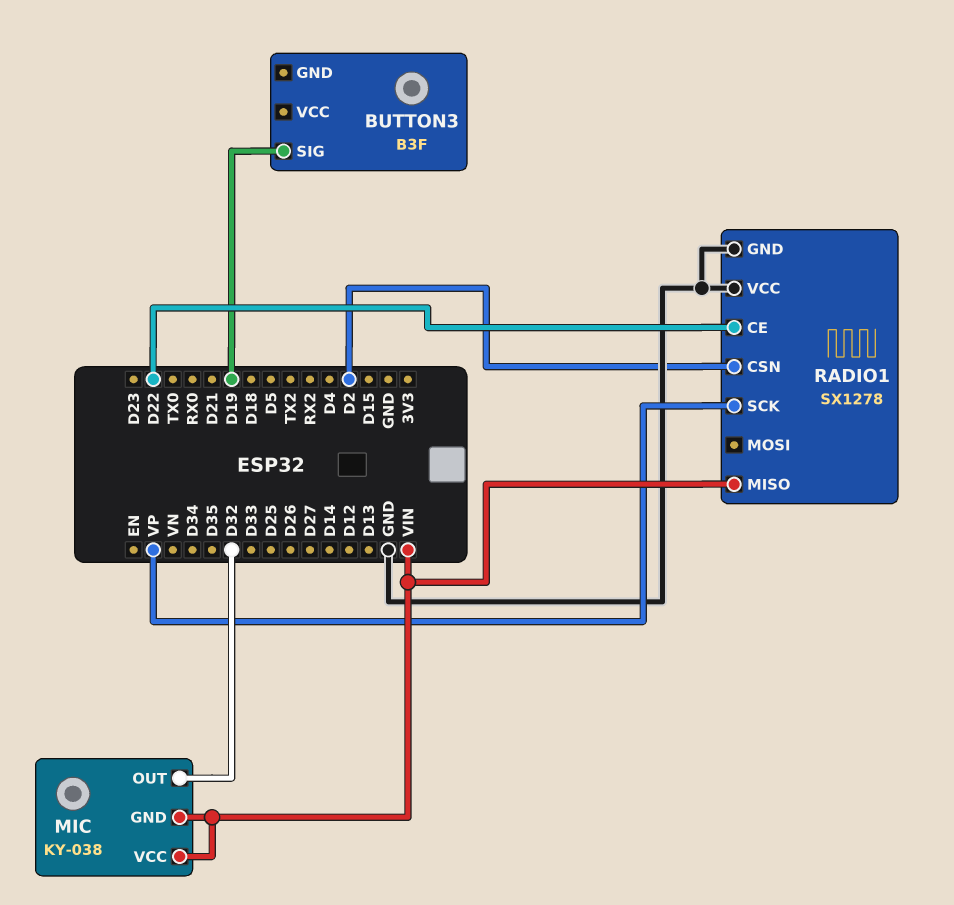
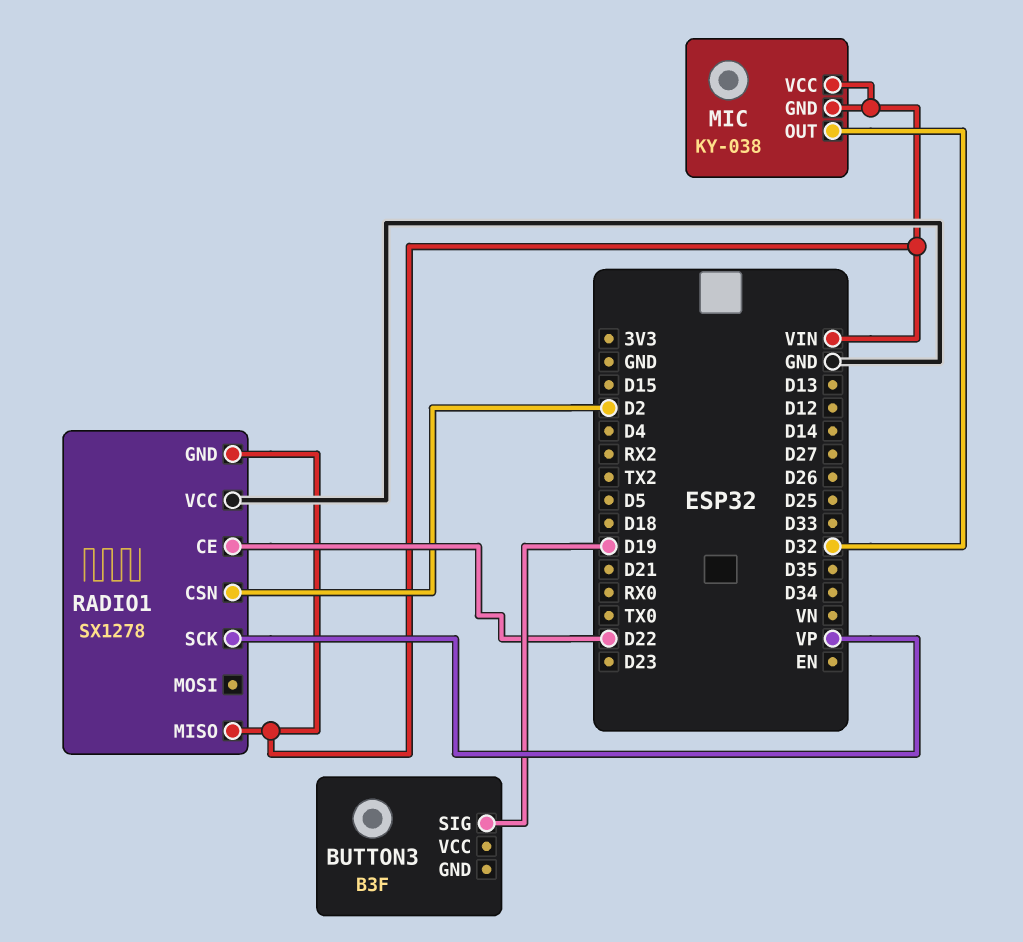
RADIO1 pin GND: GND -> VIN

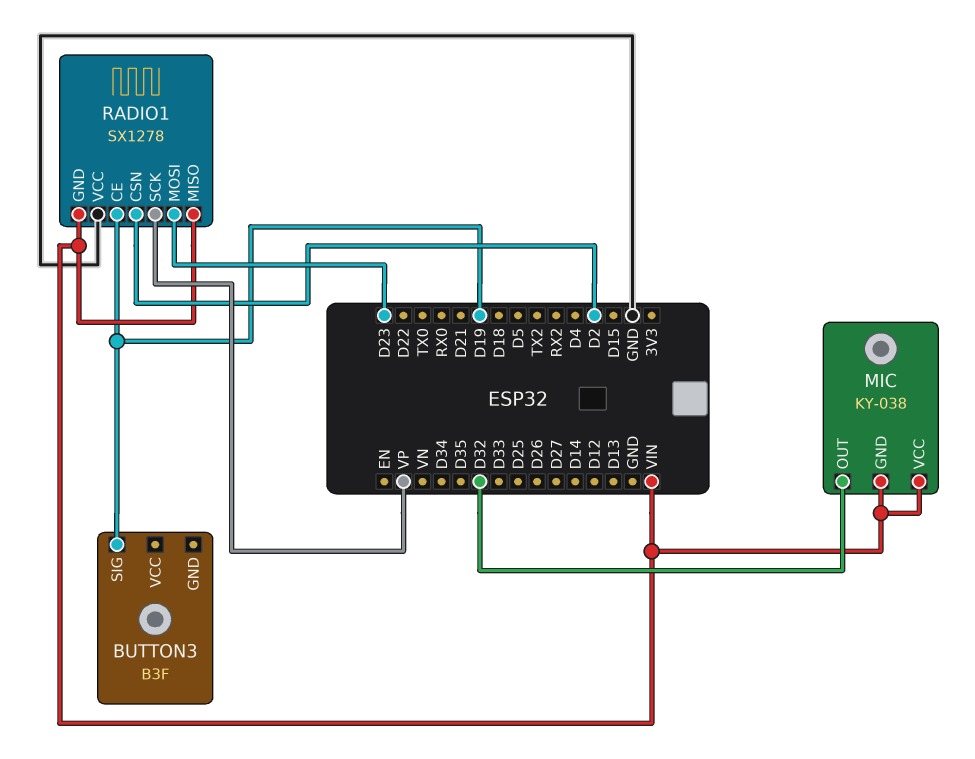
RADIO1 pin CE: D22 -> D19
RADIO1 pin MOSI: none -> D23

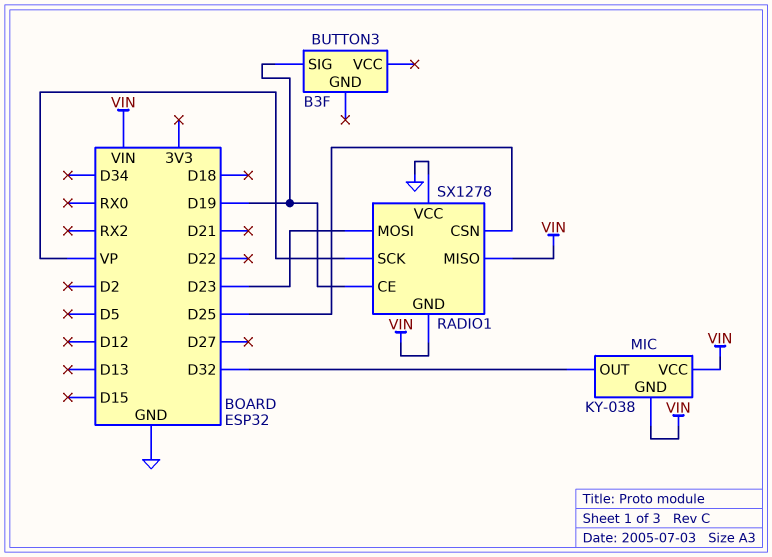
RADIO1 pin CSN: D2 -> D25

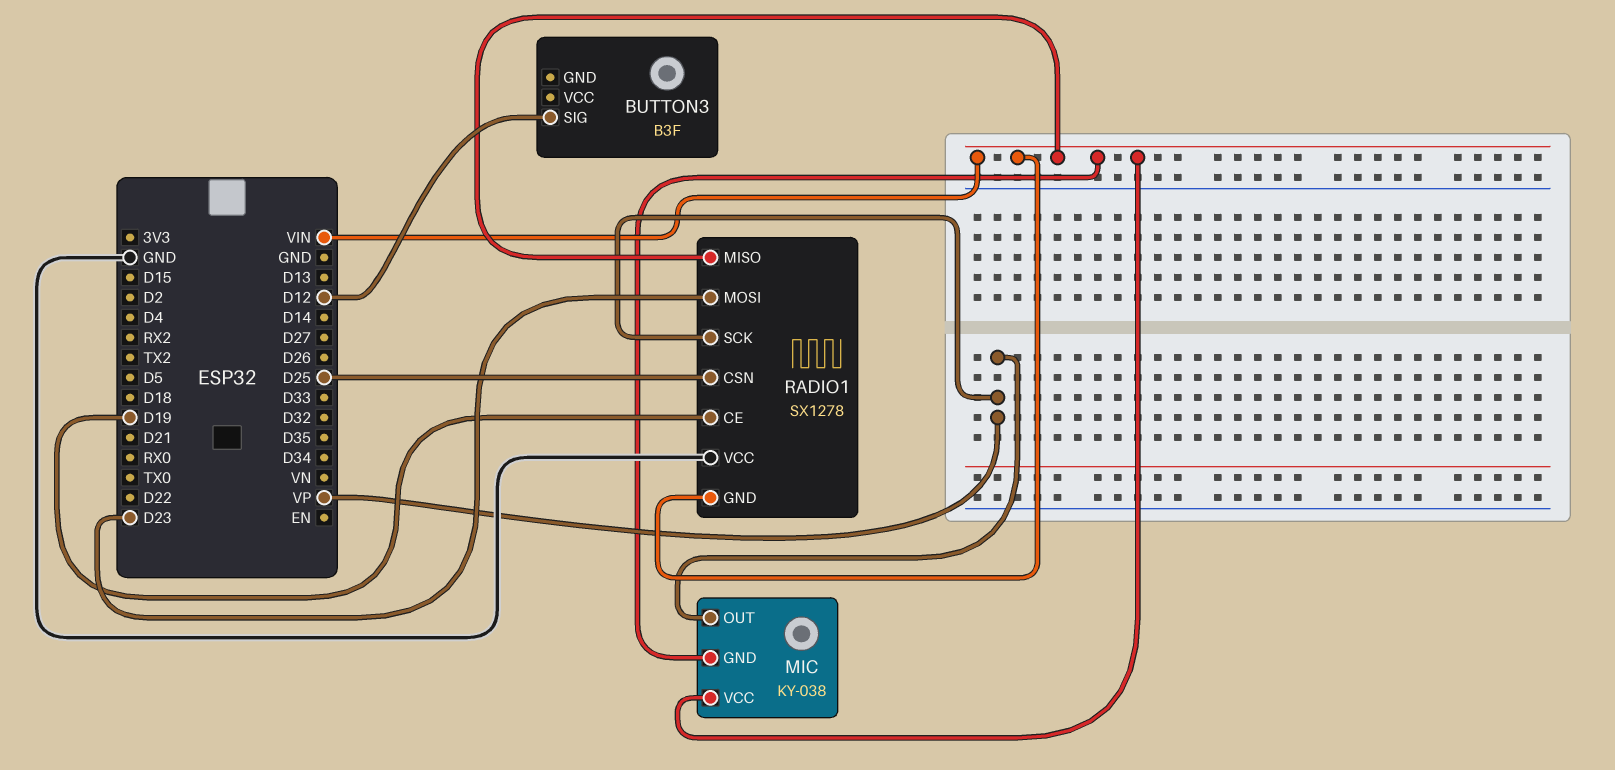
BUTTON3 pin SIG: D19 -> D12
MIC pin OUT: D32 -> VP

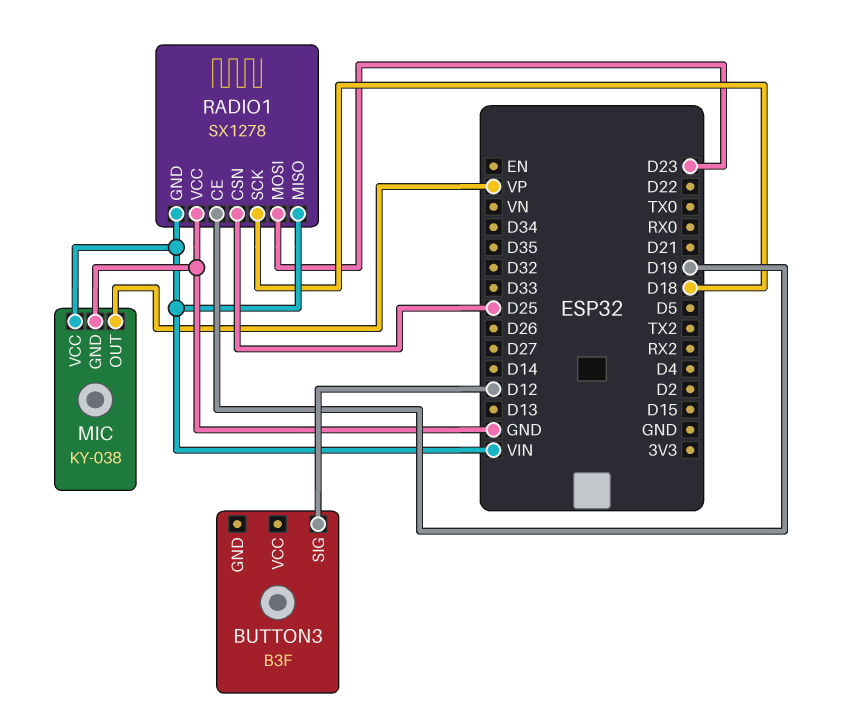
MIC pin GND: VIN -> GND
RADIO1 pin SCK: VP -> D18

